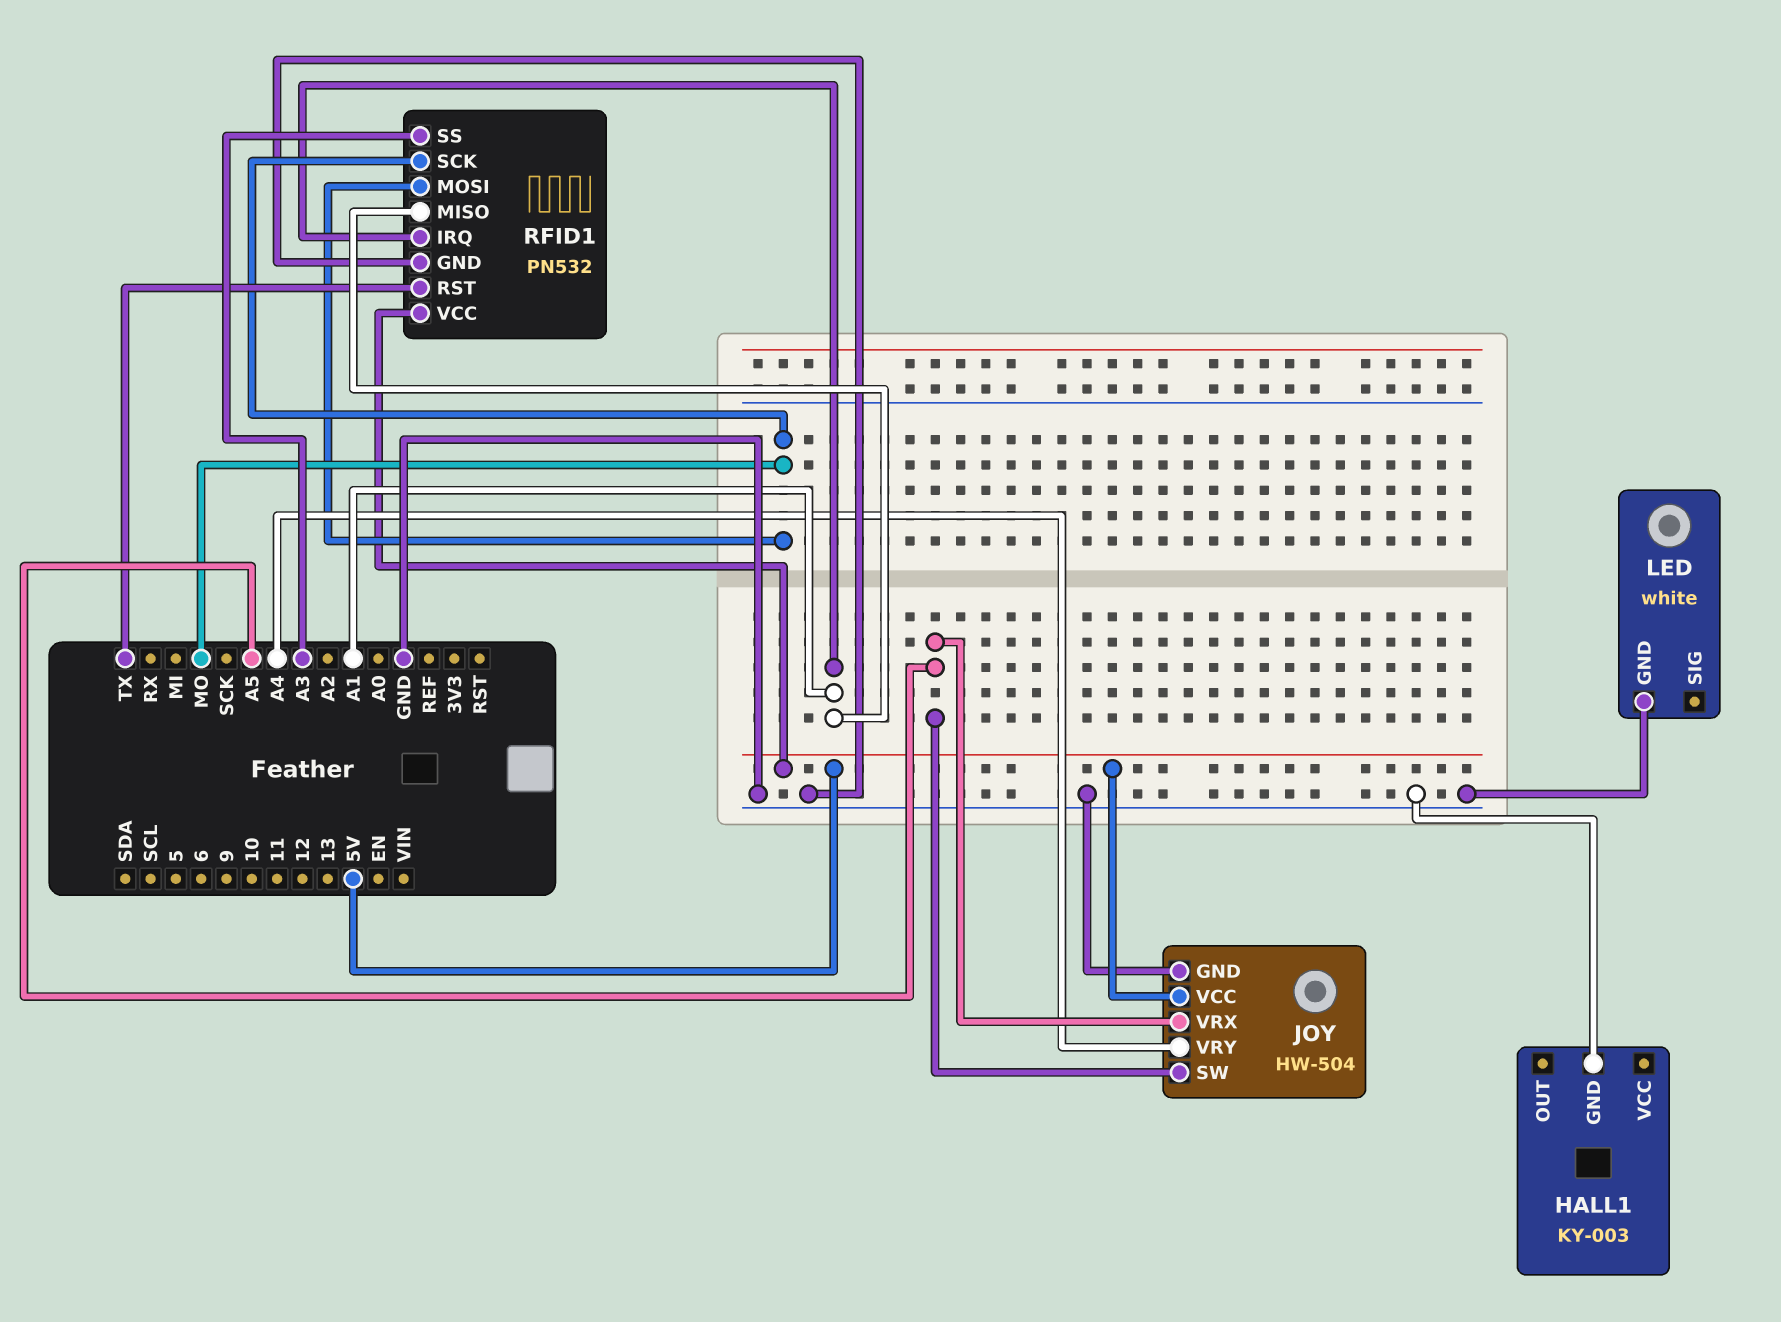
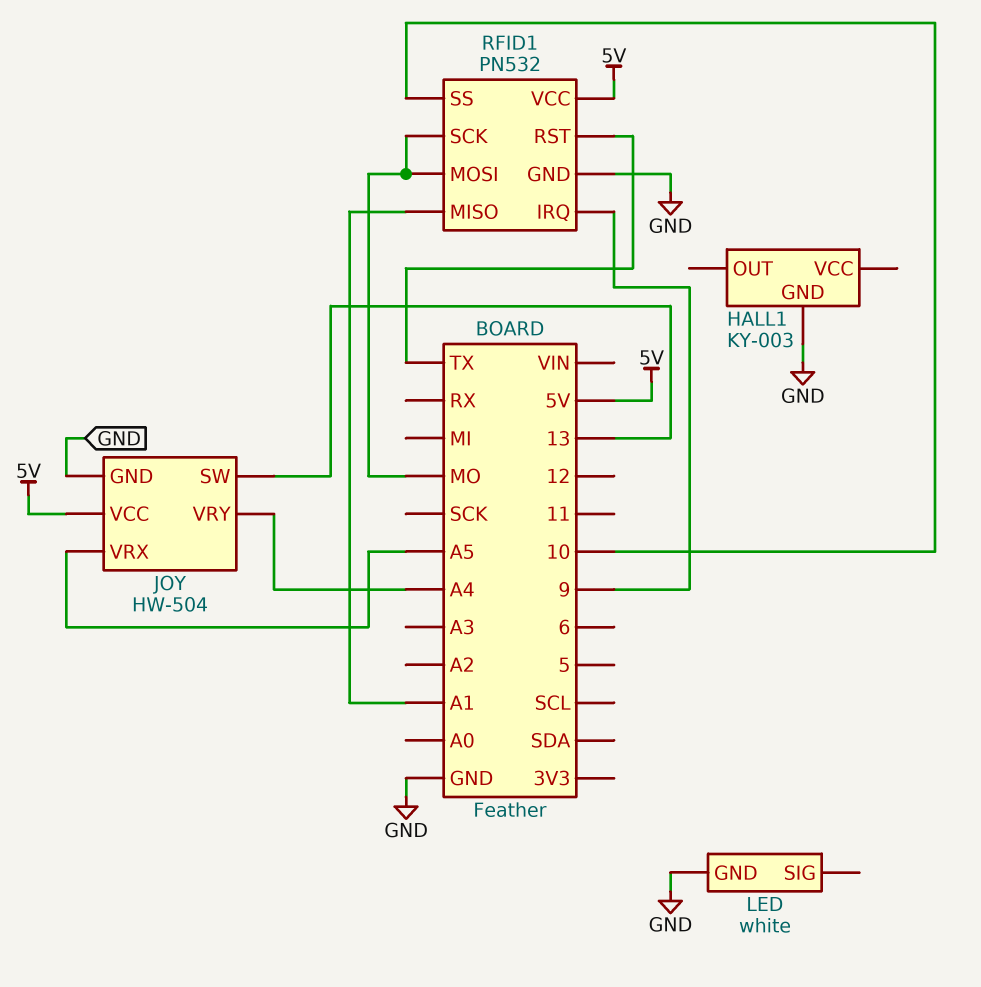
JOY pin SW: A5 -> 13
RFID1 pin IRQ: A1 -> 9
RFID1 pin SS: A3 -> 10

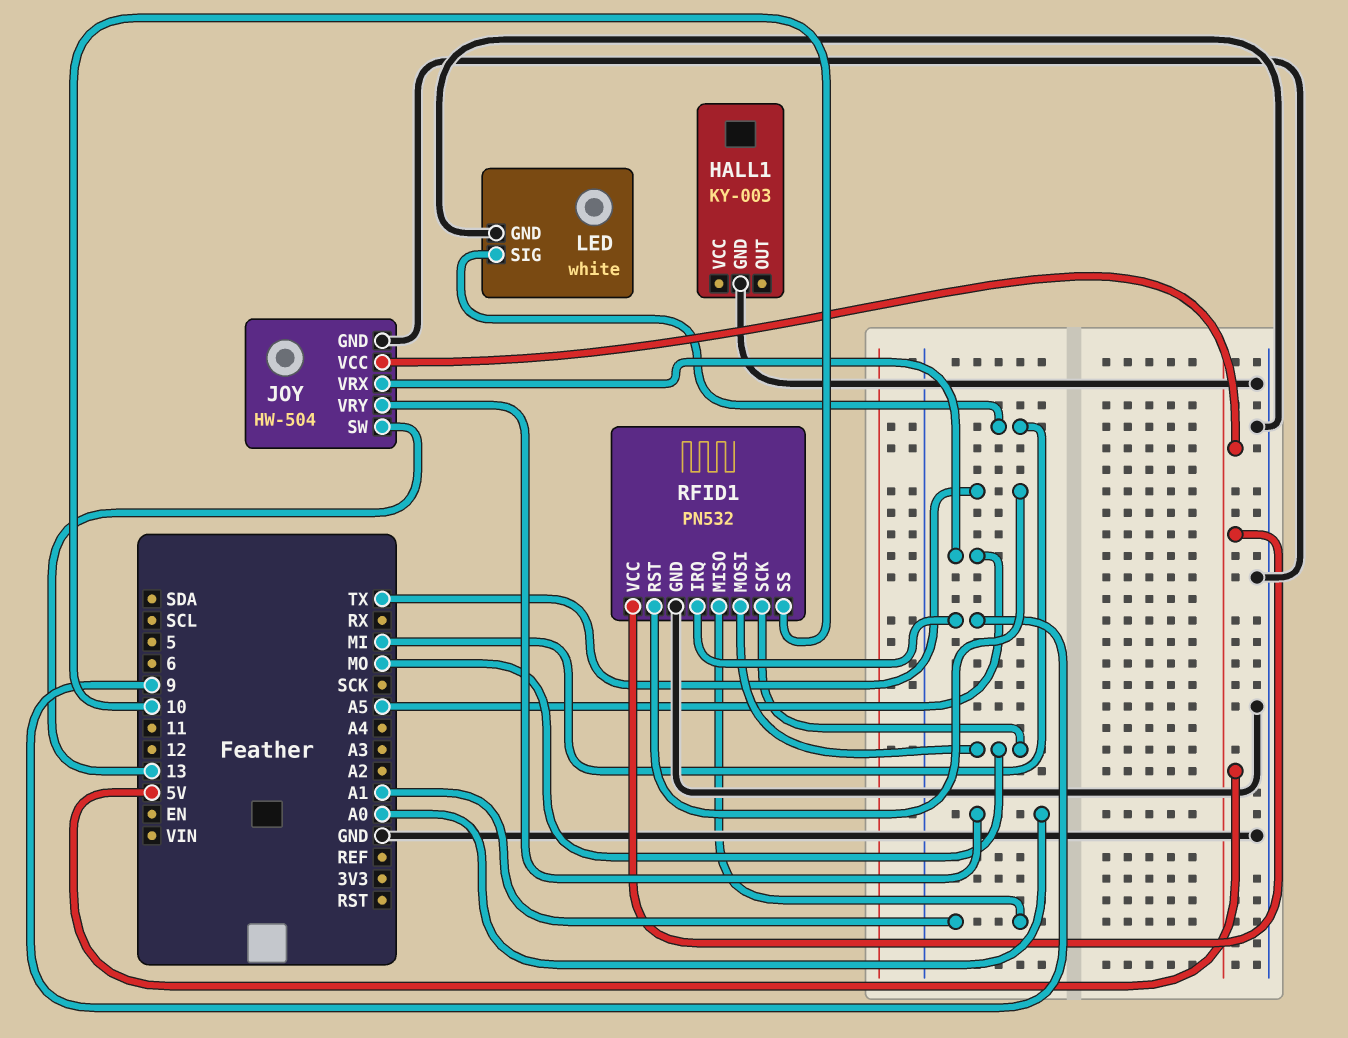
JOY pin VRY: A4 -> A0
LED pin SIG: none -> MI

